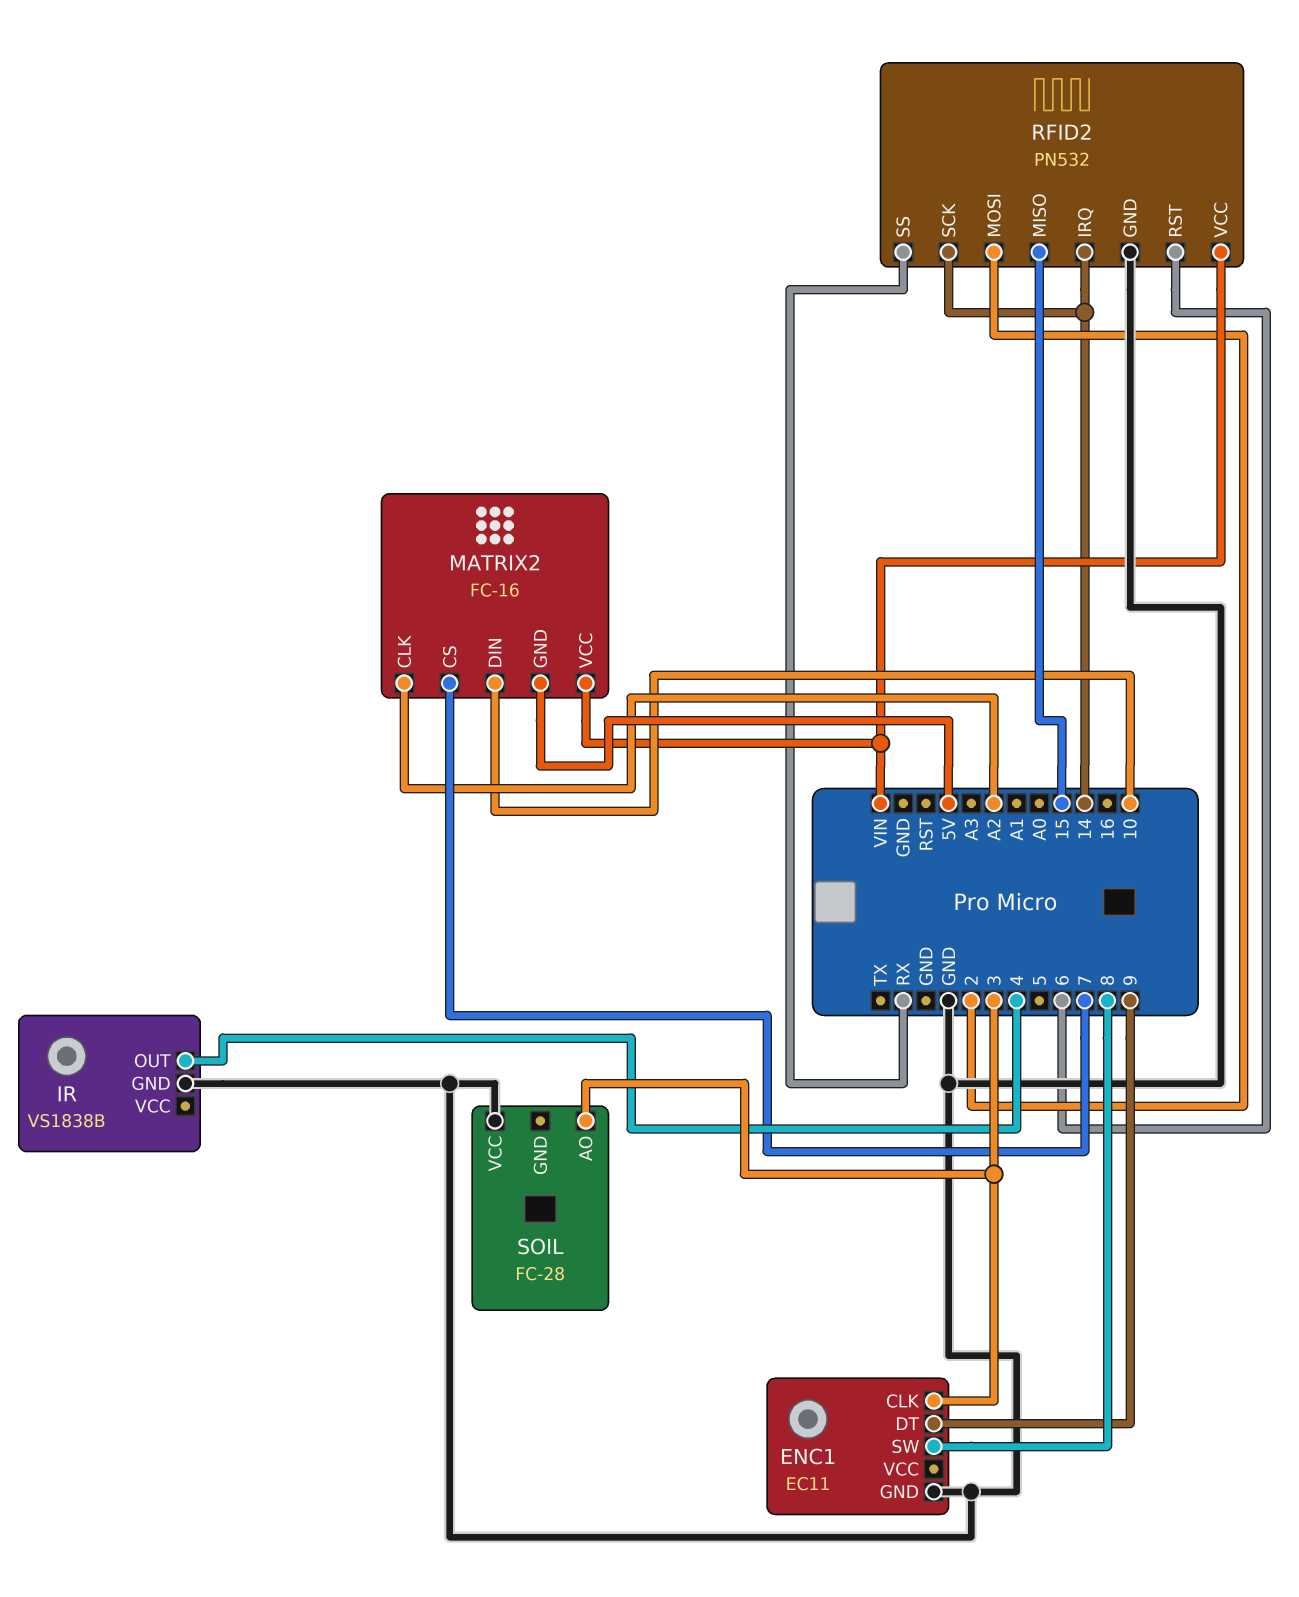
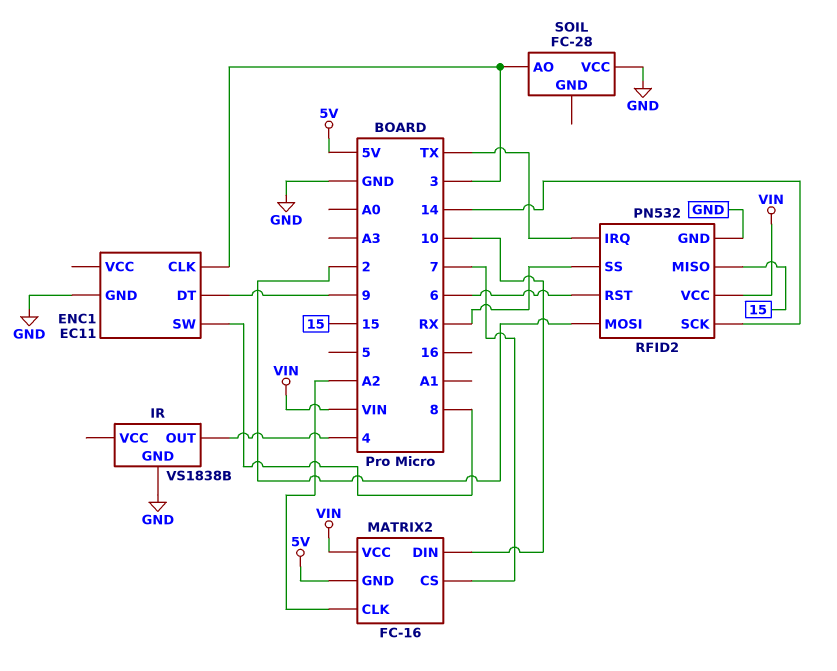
RFID2 pin IRQ: 14 -> TX

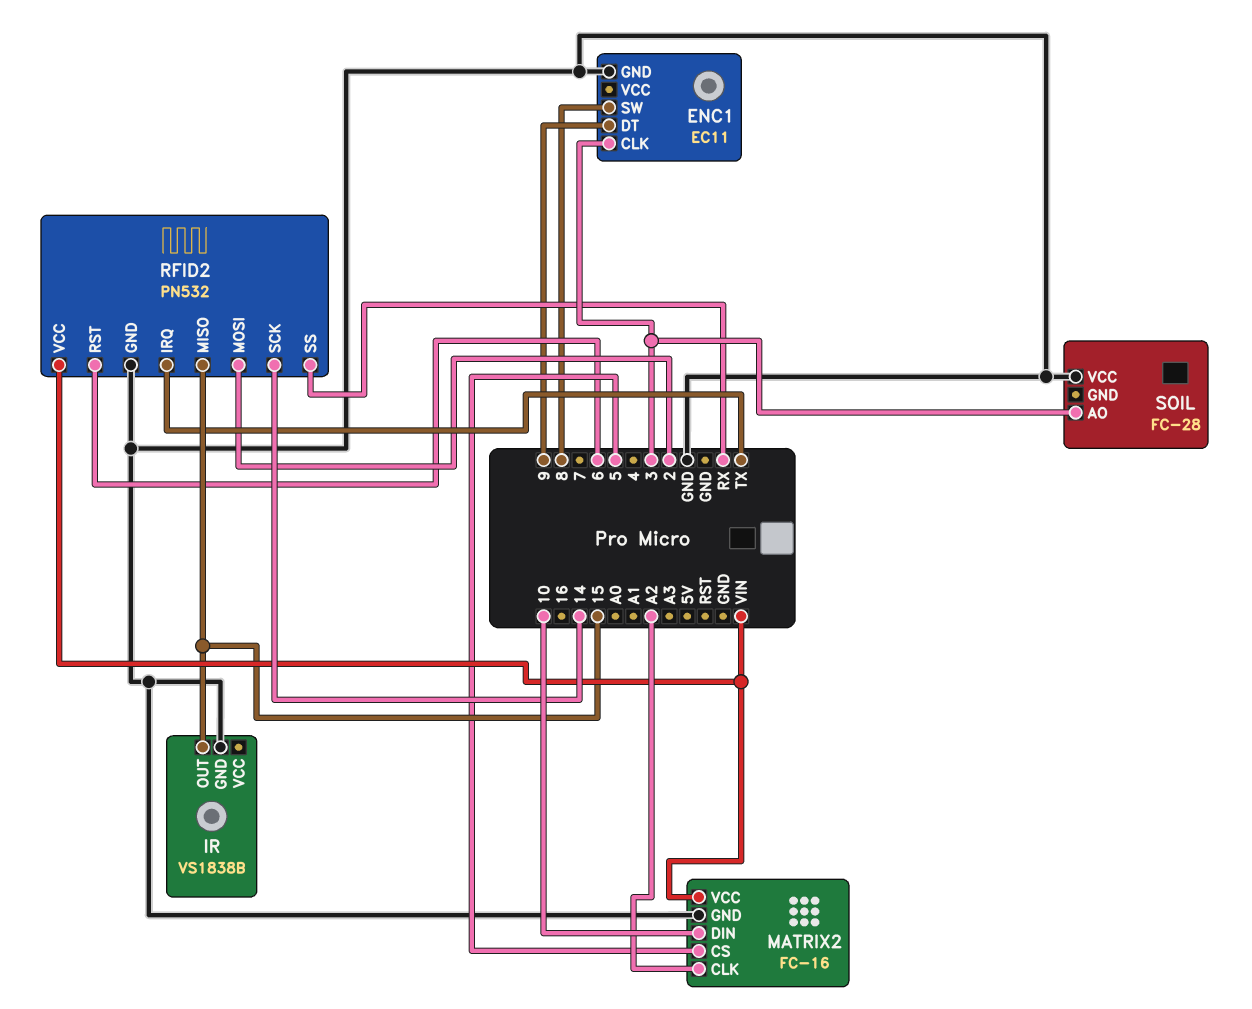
IR pin OUT: 4 -> 15
MATRIX2 pin CS: 7 -> 5
MATRIX2 pin GND: 5V -> GND

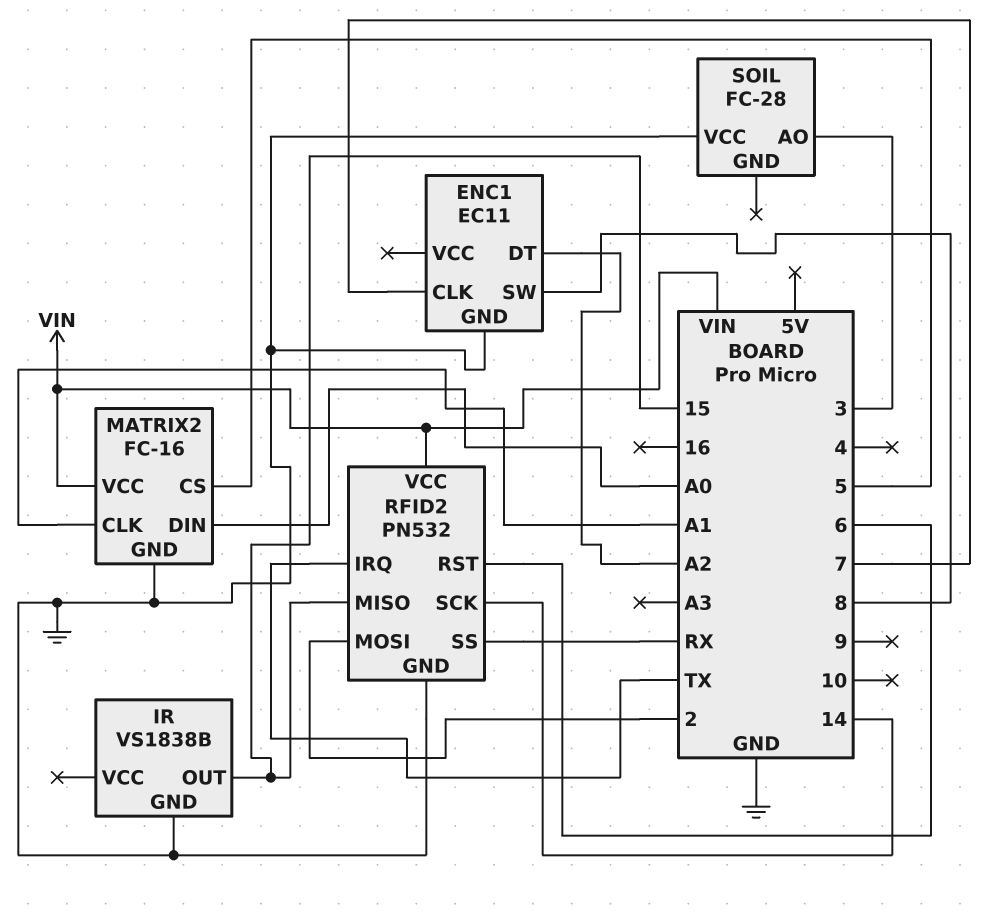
ENC1 pin CLK: 3 -> 7
ENC1 pin DT: 9 -> A2
MATRIX2 pin CLK: A2 -> A1
MATRIX2 pin DIN: 10 -> A0

